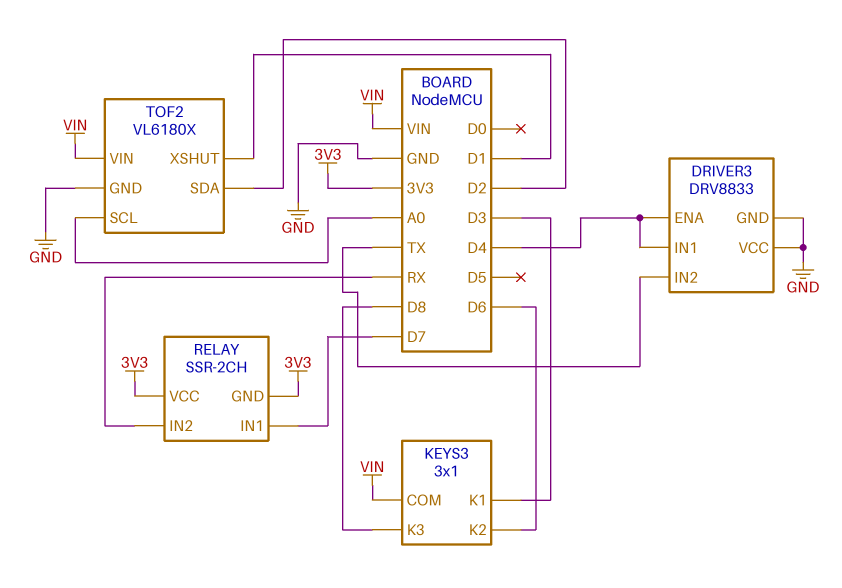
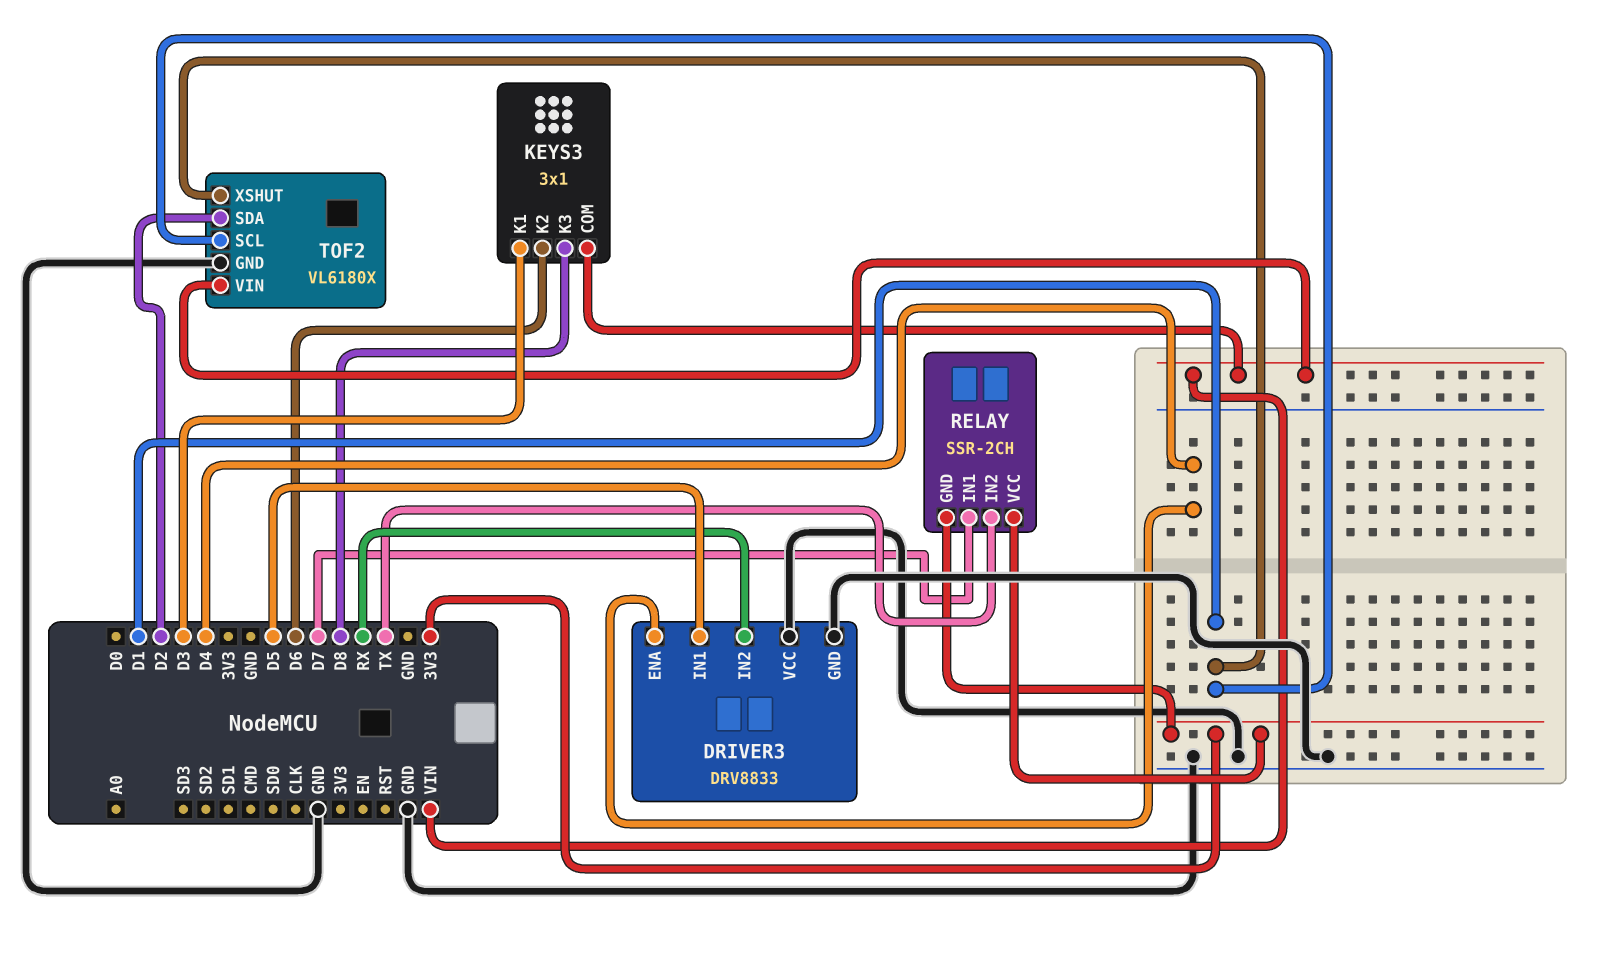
DRIVER3 pin IN1: D4 -> D5
DRIVER3 pin IN2: TX -> RX
RELAY pin IN2: RX -> TX
TOF2 pin SCL: A0 -> D1

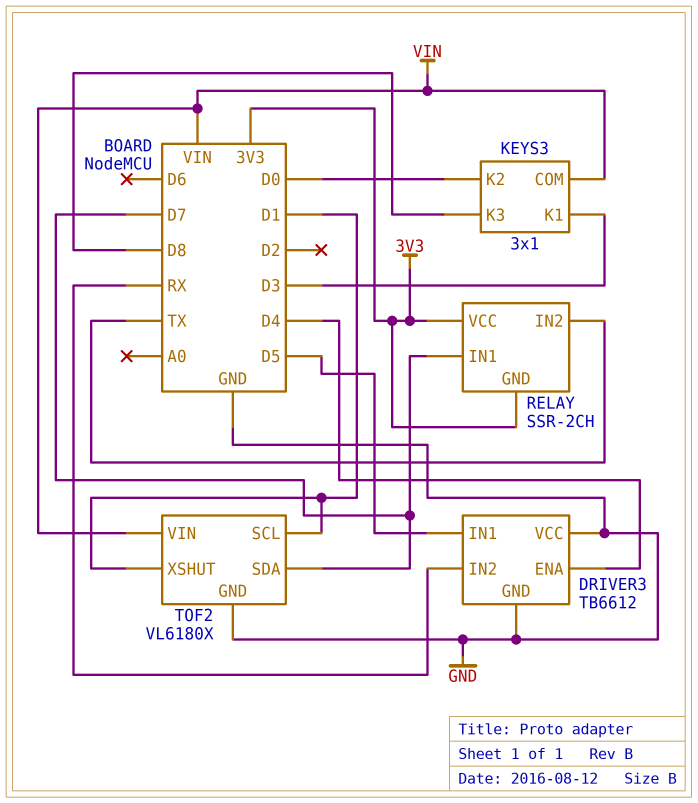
DRIVER3: DRV8833 -> TB6612
KEYS3 pin K2: D6 -> D0
TOF2 pin SDA: D2 -> D7

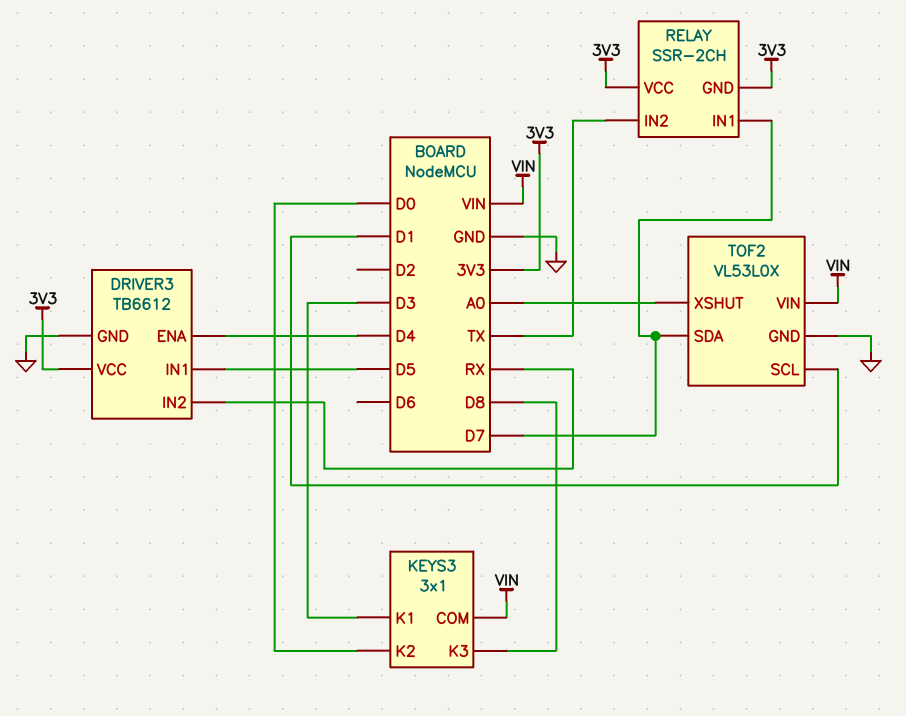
DRIVER3 pin VCC: GND -> 3V3
TOF2: VL6180X -> VL53L0X
TOF2 pin XSHUT: D1 -> A0

